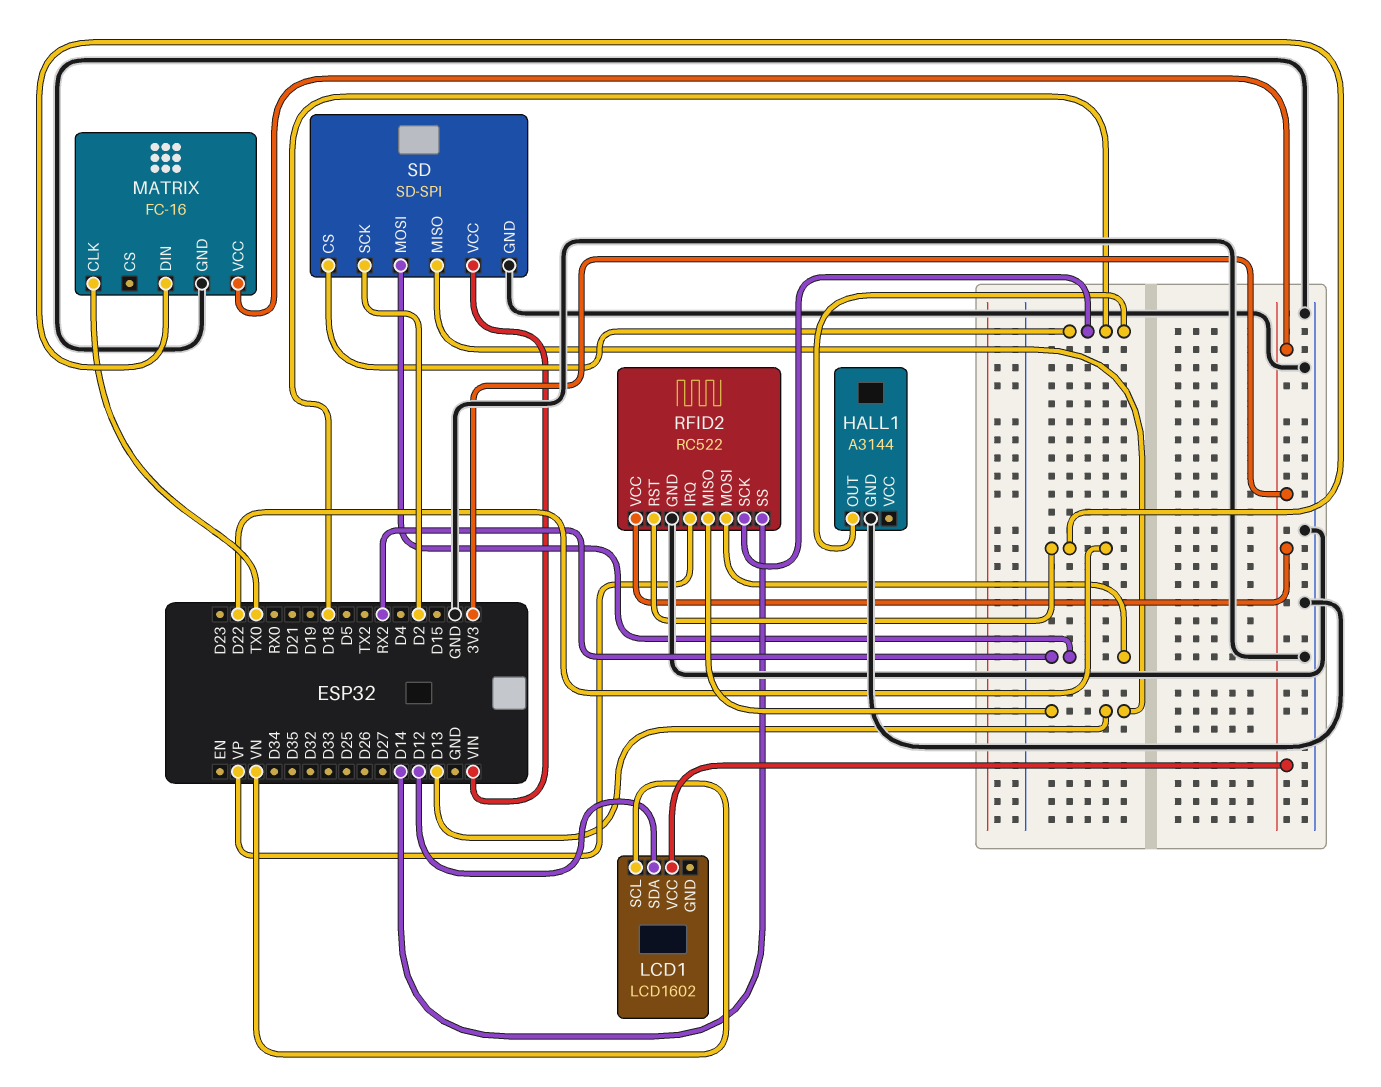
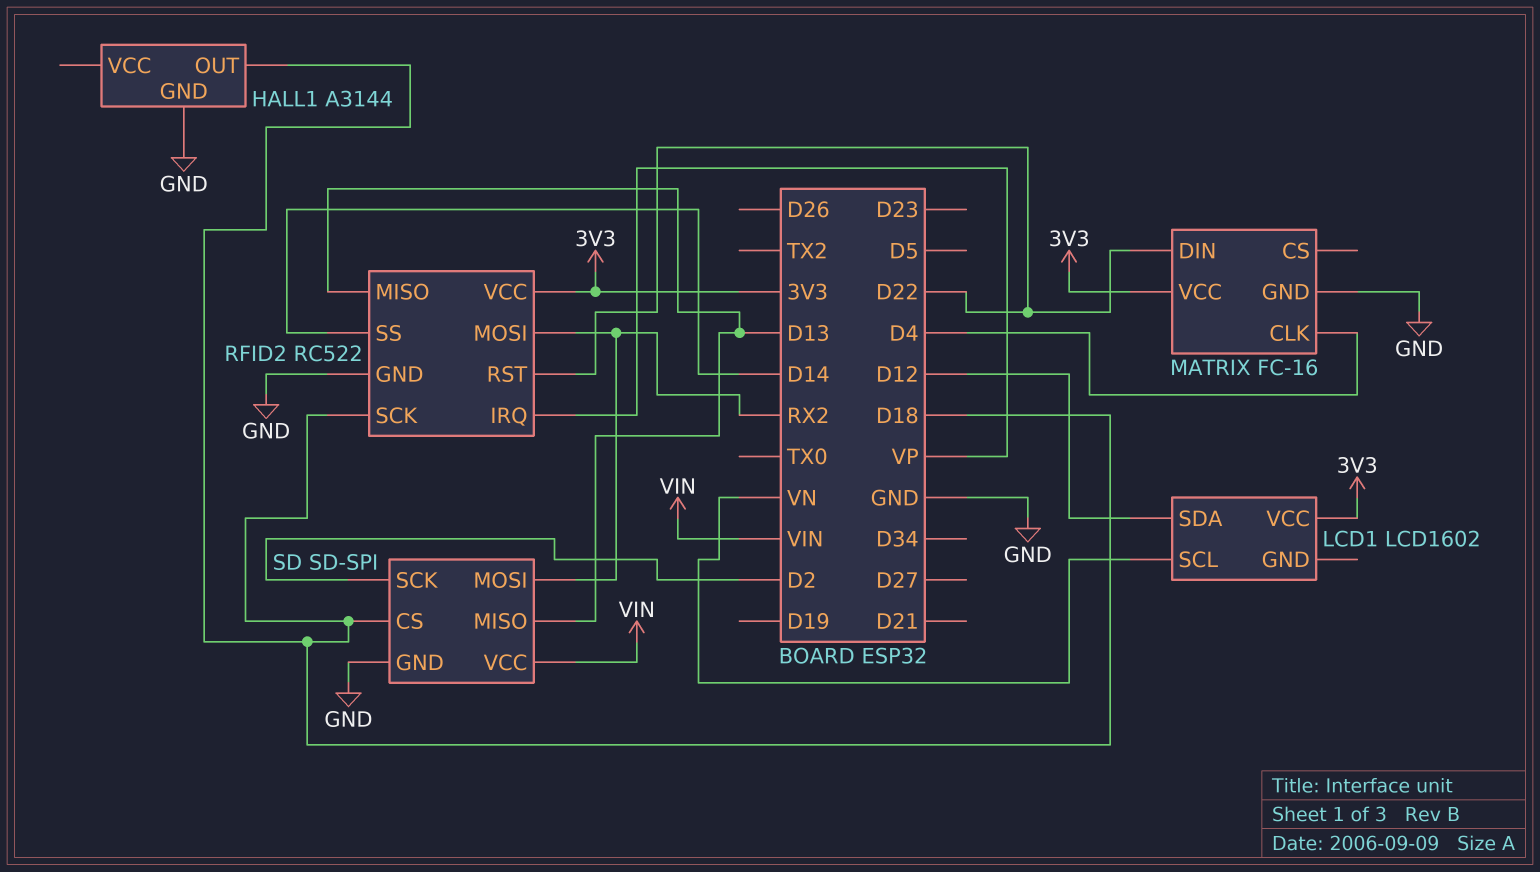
MATRIX pin CLK: TX0 -> D4

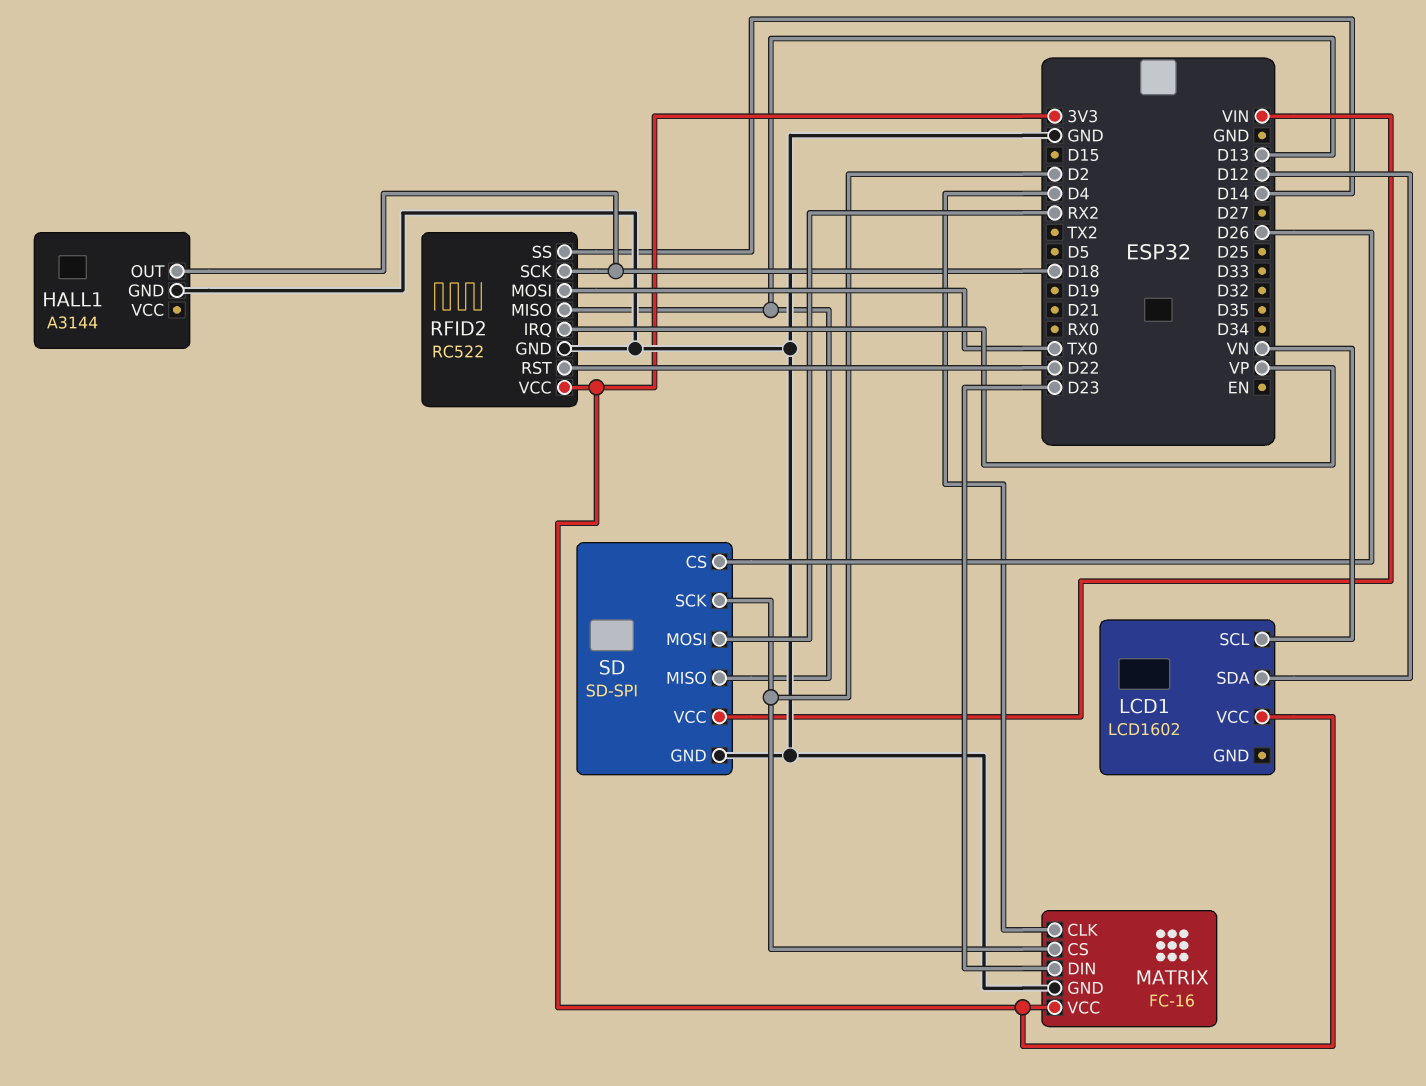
MATRIX pin CS: none -> D2
MATRIX pin DIN: D22 -> D23
RFID2 pin MOSI: RX2 -> TX0
SD pin CS: D18 -> D26

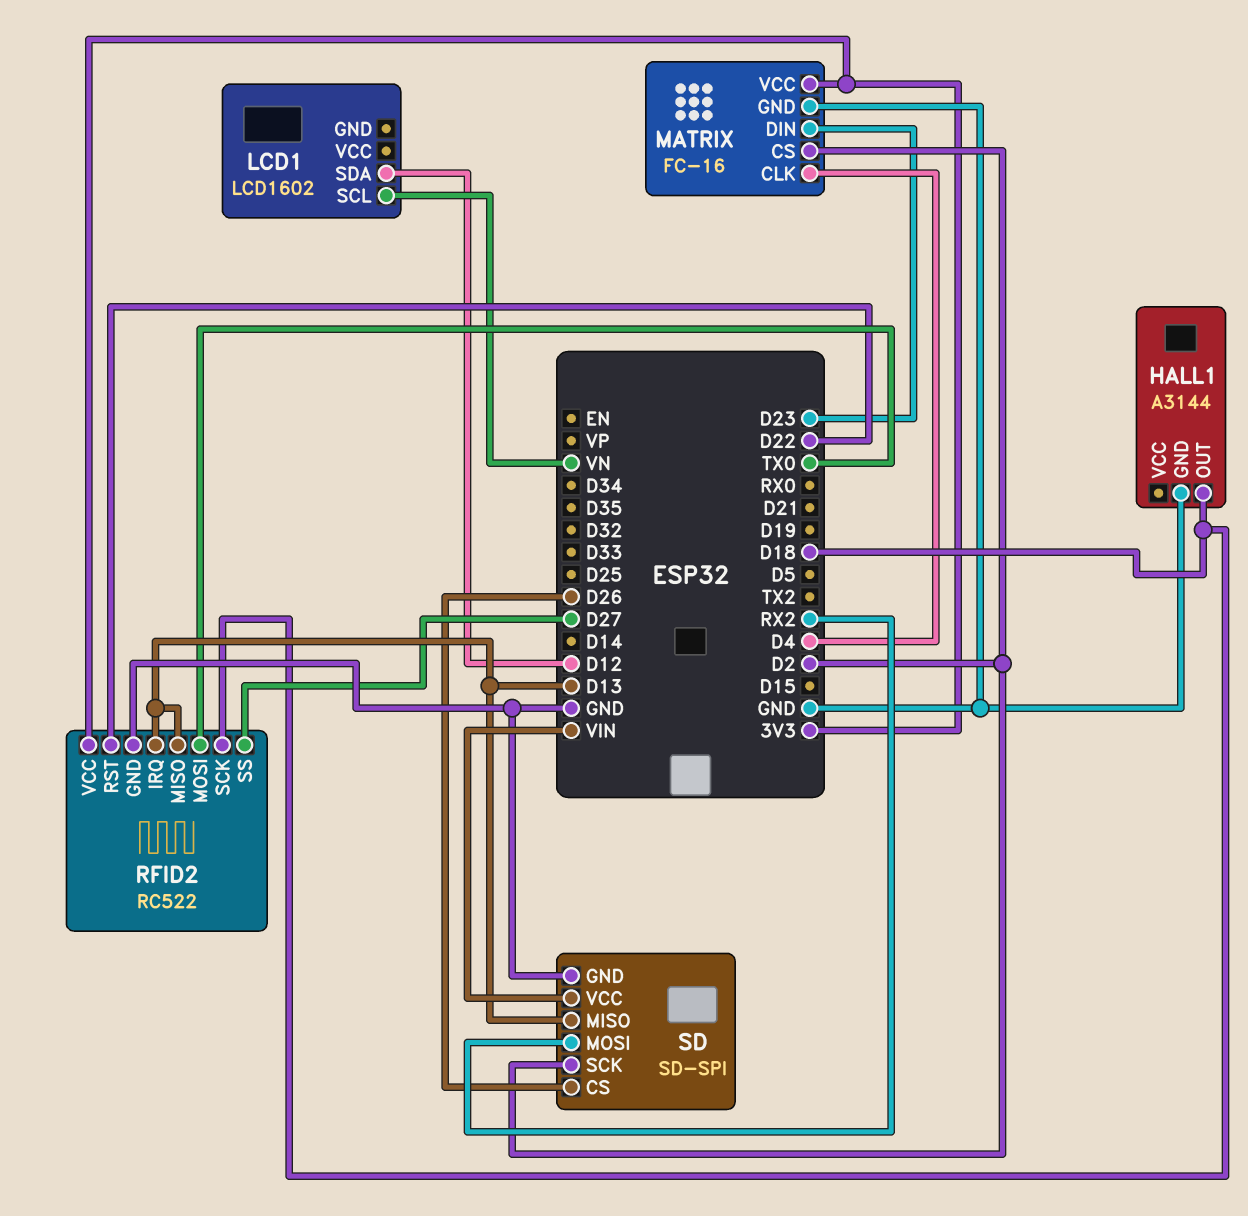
LCD1 pin VCC: 3V3 -> none
RFID2 pin IRQ: VP -> D13
RFID2 pin SS: D14 -> D27

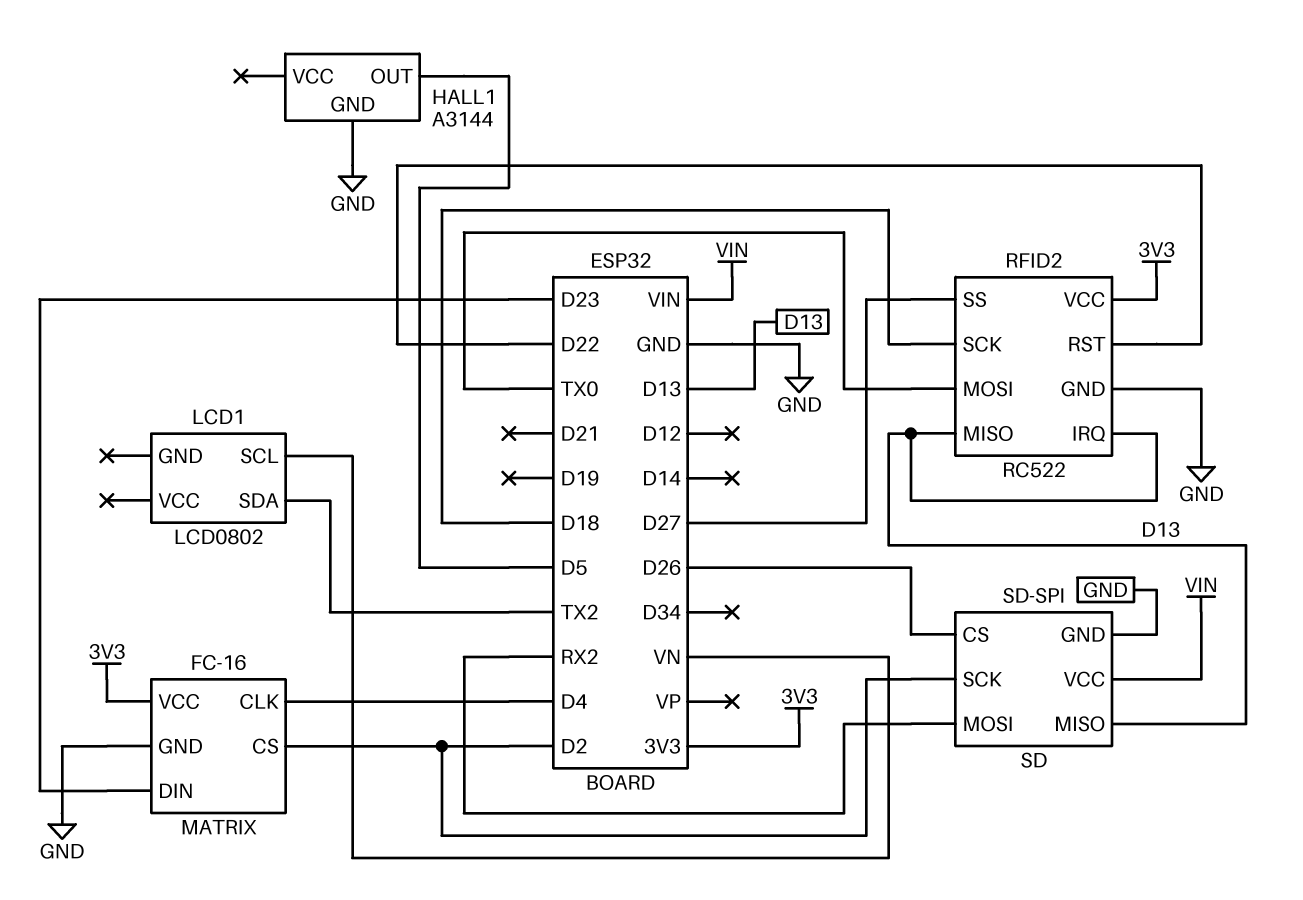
HALL1 pin OUT: D18 -> D5
LCD1: LCD1602 -> LCD0802
LCD1 pin SDA: D12 -> TX2

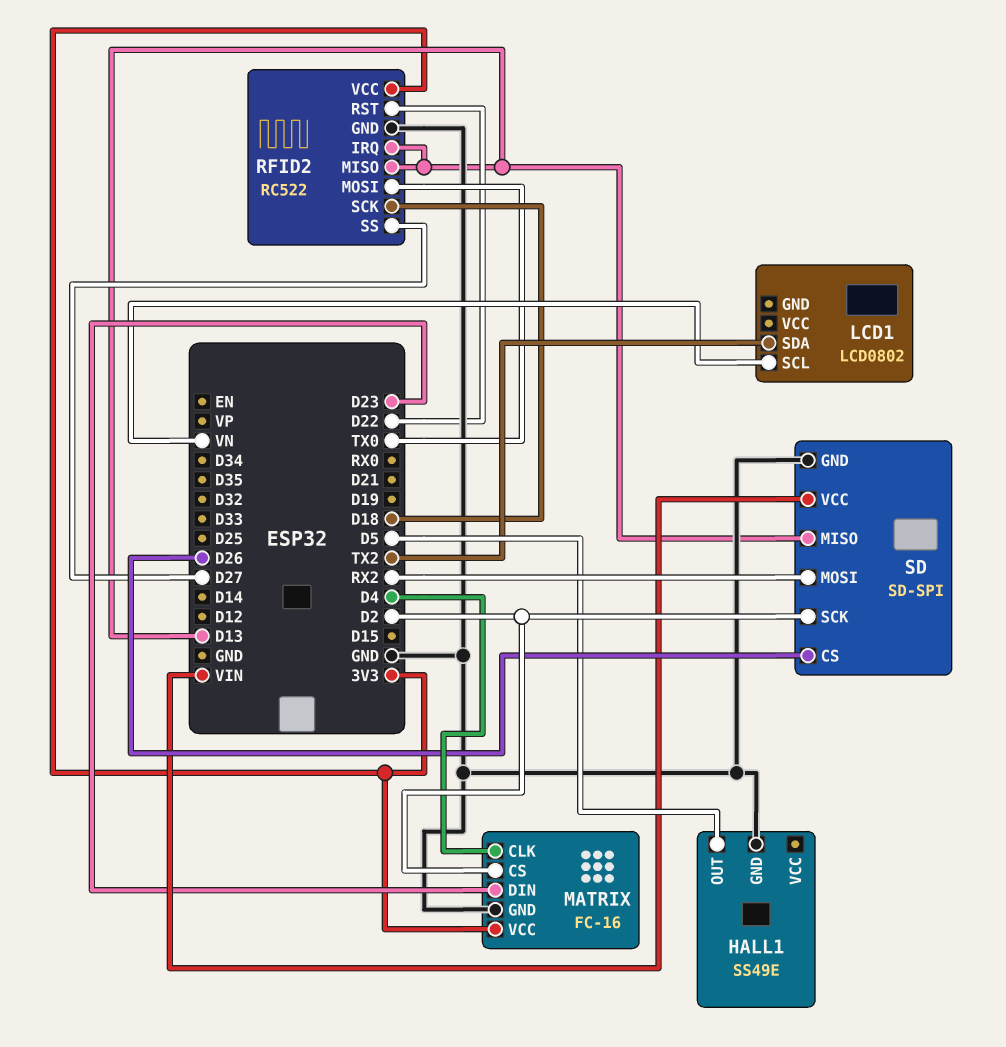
HALL1: A3144 -> SS49E

